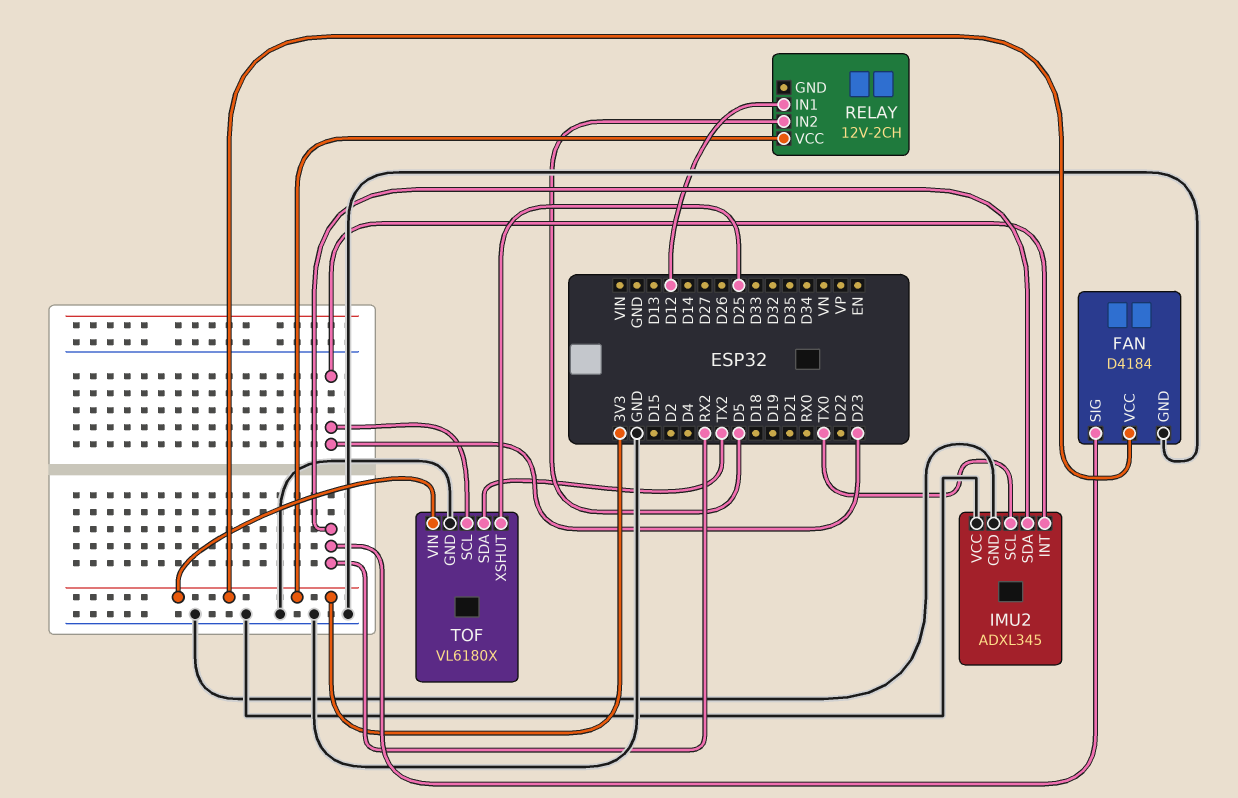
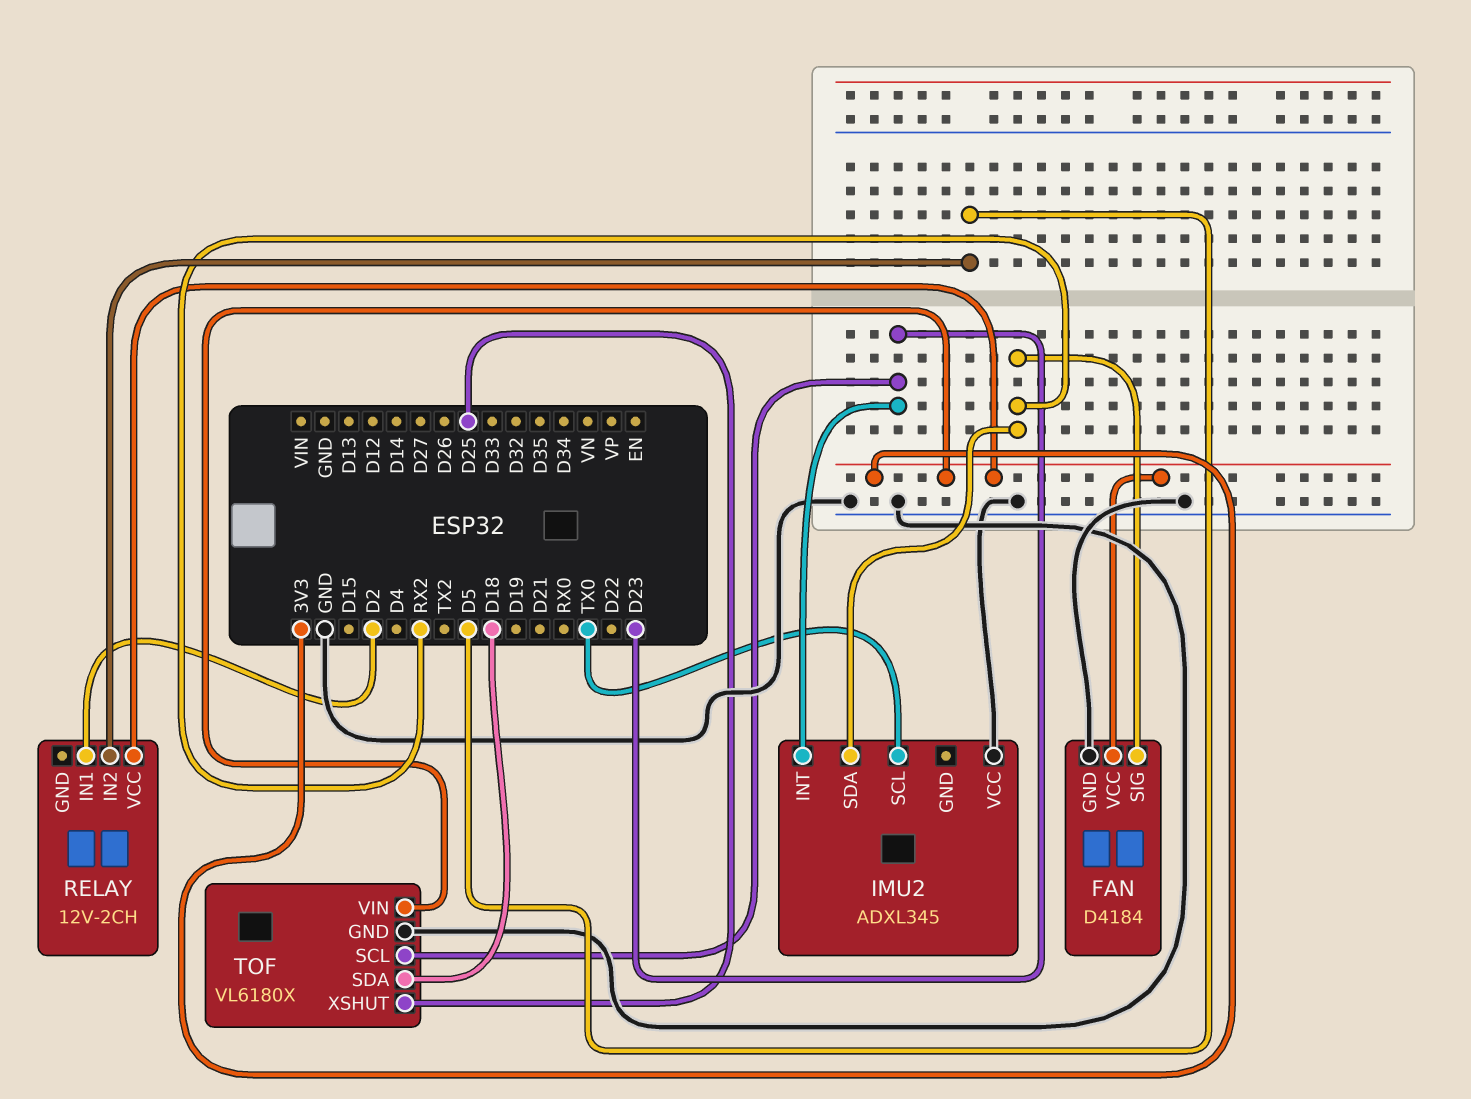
IMU2 pin GND: GND -> none
RELAY pin IN1: D12 -> D2
TOF pin SDA: TX2 -> D18

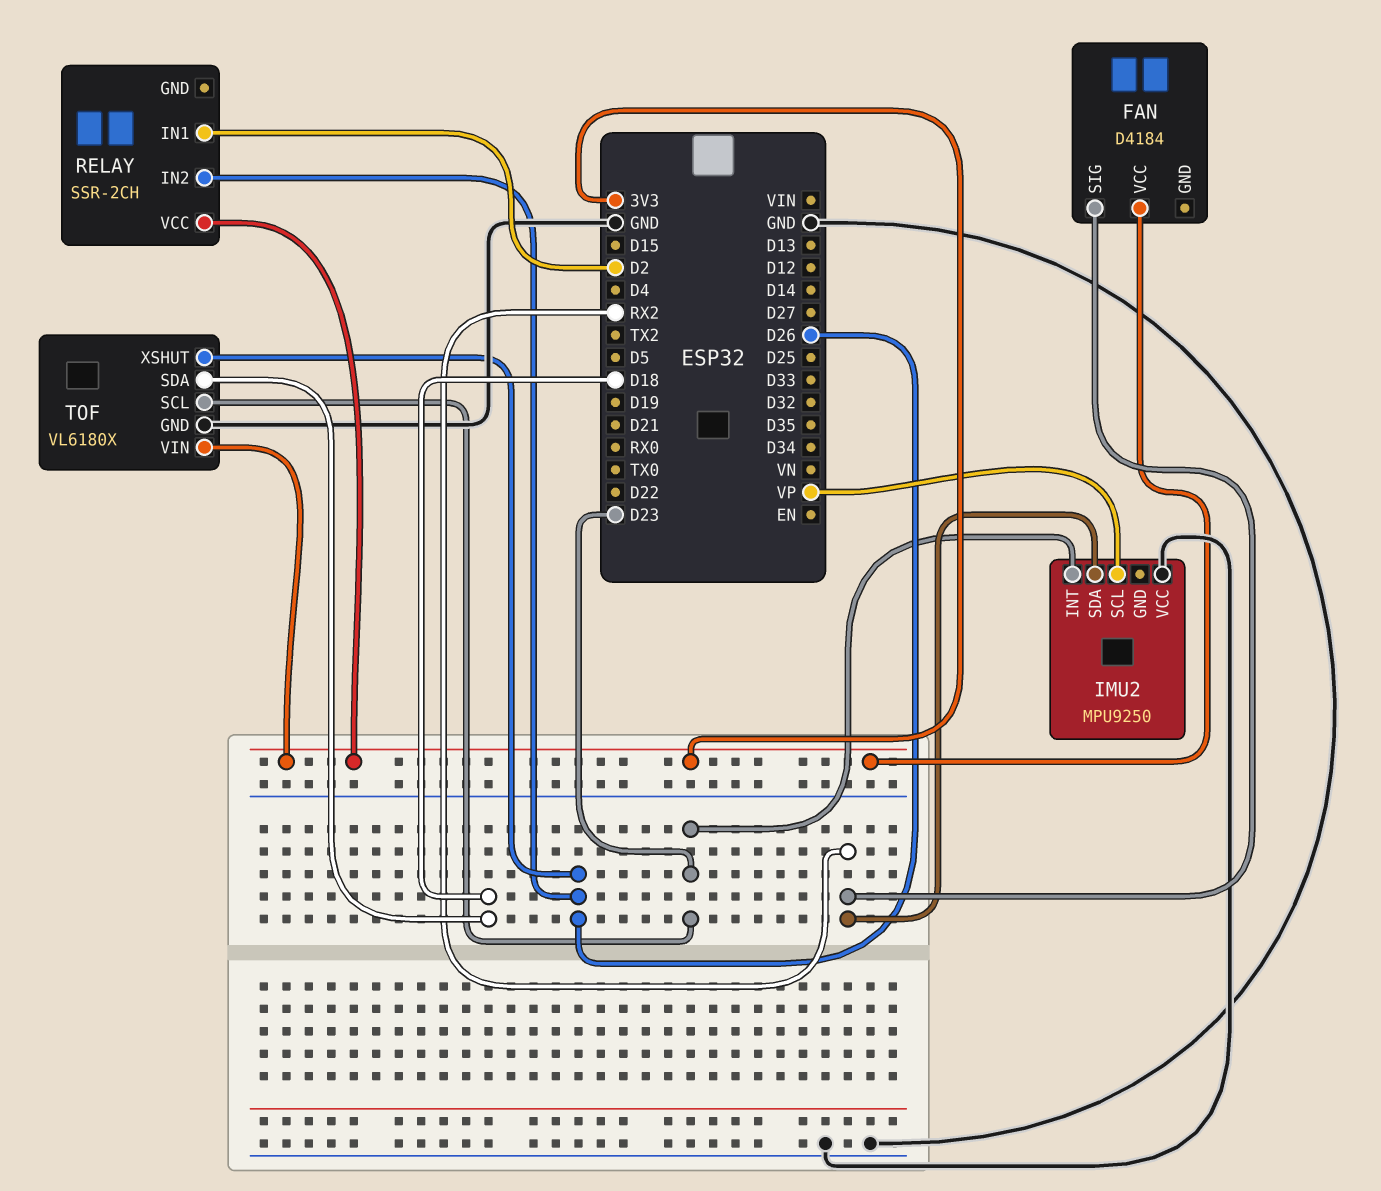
FAN pin GND: GND -> none
IMU2: ADXL345 -> MPU9250
IMU2 pin SCL: TX0 -> VP
RELAY: 12V-2CH -> SSR-2CH
RELAY pin IN2: D5 -> D26
TOF pin XSHUT: D25 -> D26

